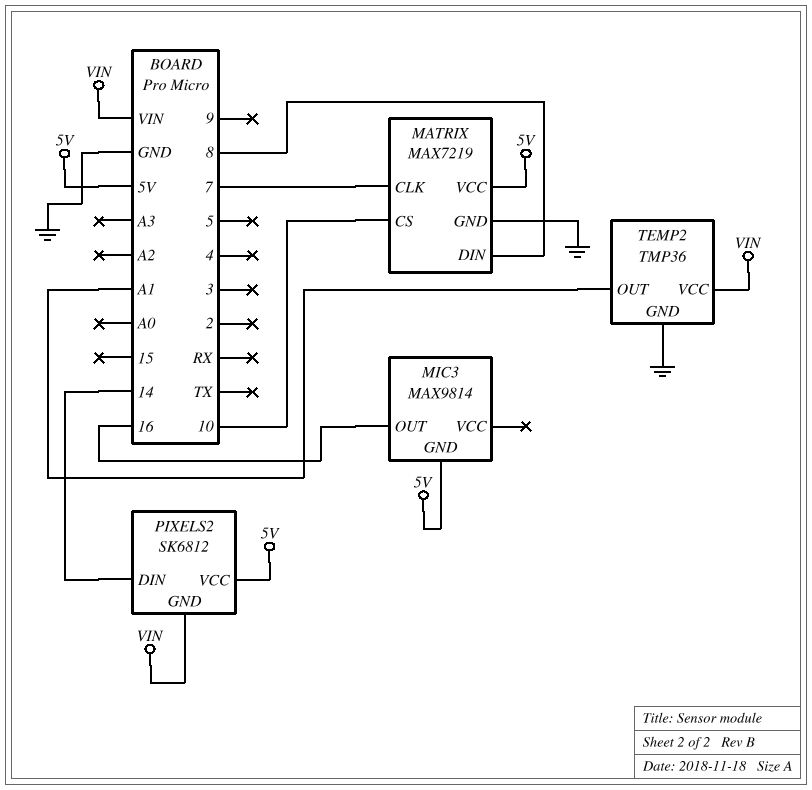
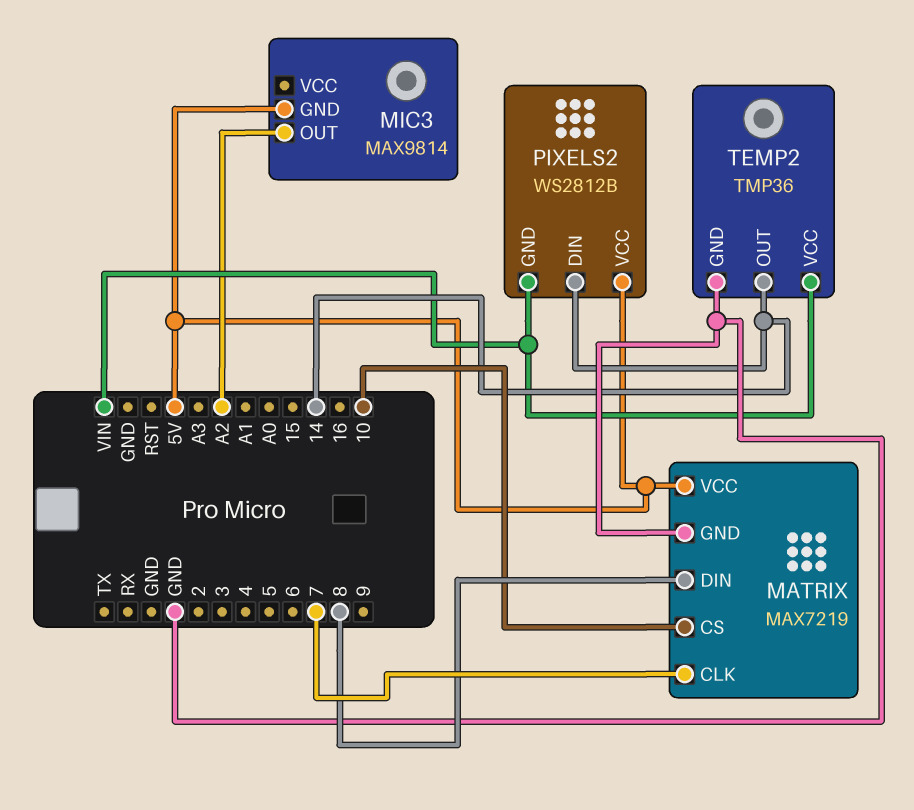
MIC3 pin OUT: 16 -> A2
PIXELS2: SK6812 -> WS2812B
TEMP2 pin OUT: A1 -> 14

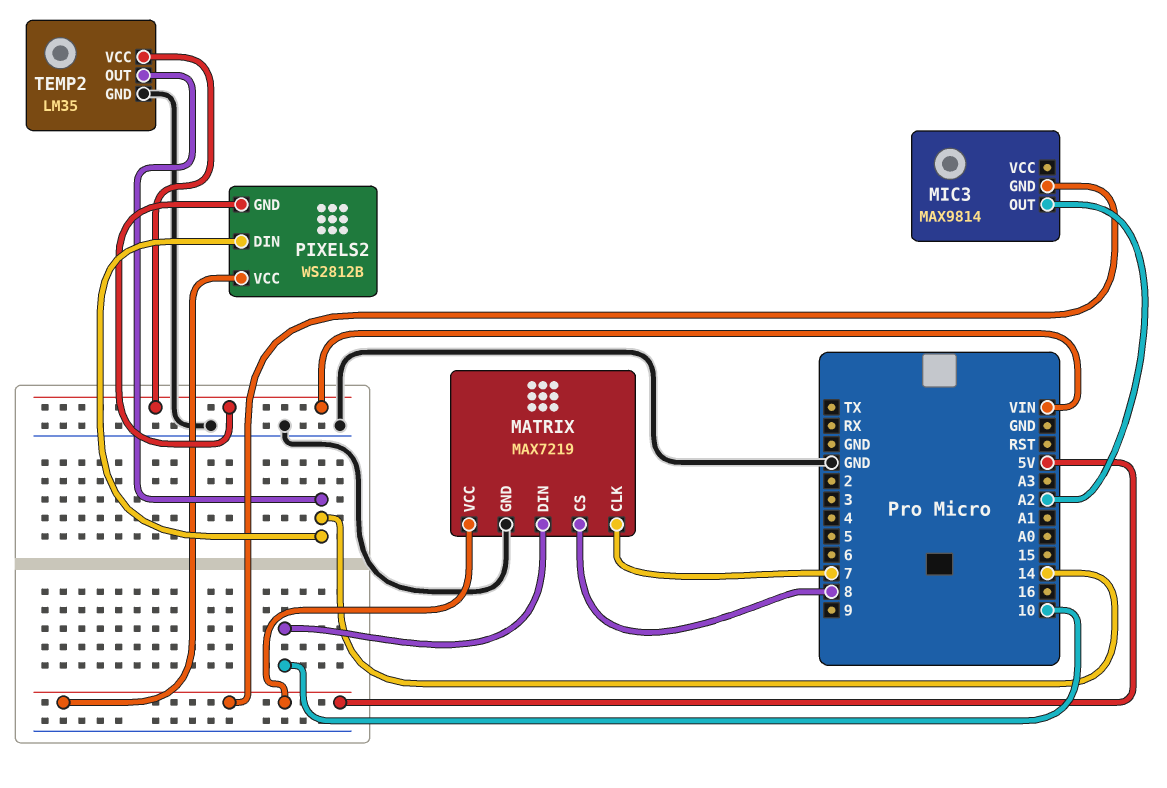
MATRIX pin CS: 10 -> 8
MATRIX pin DIN: 8 -> 10
TEMP2: TMP36 -> LM35

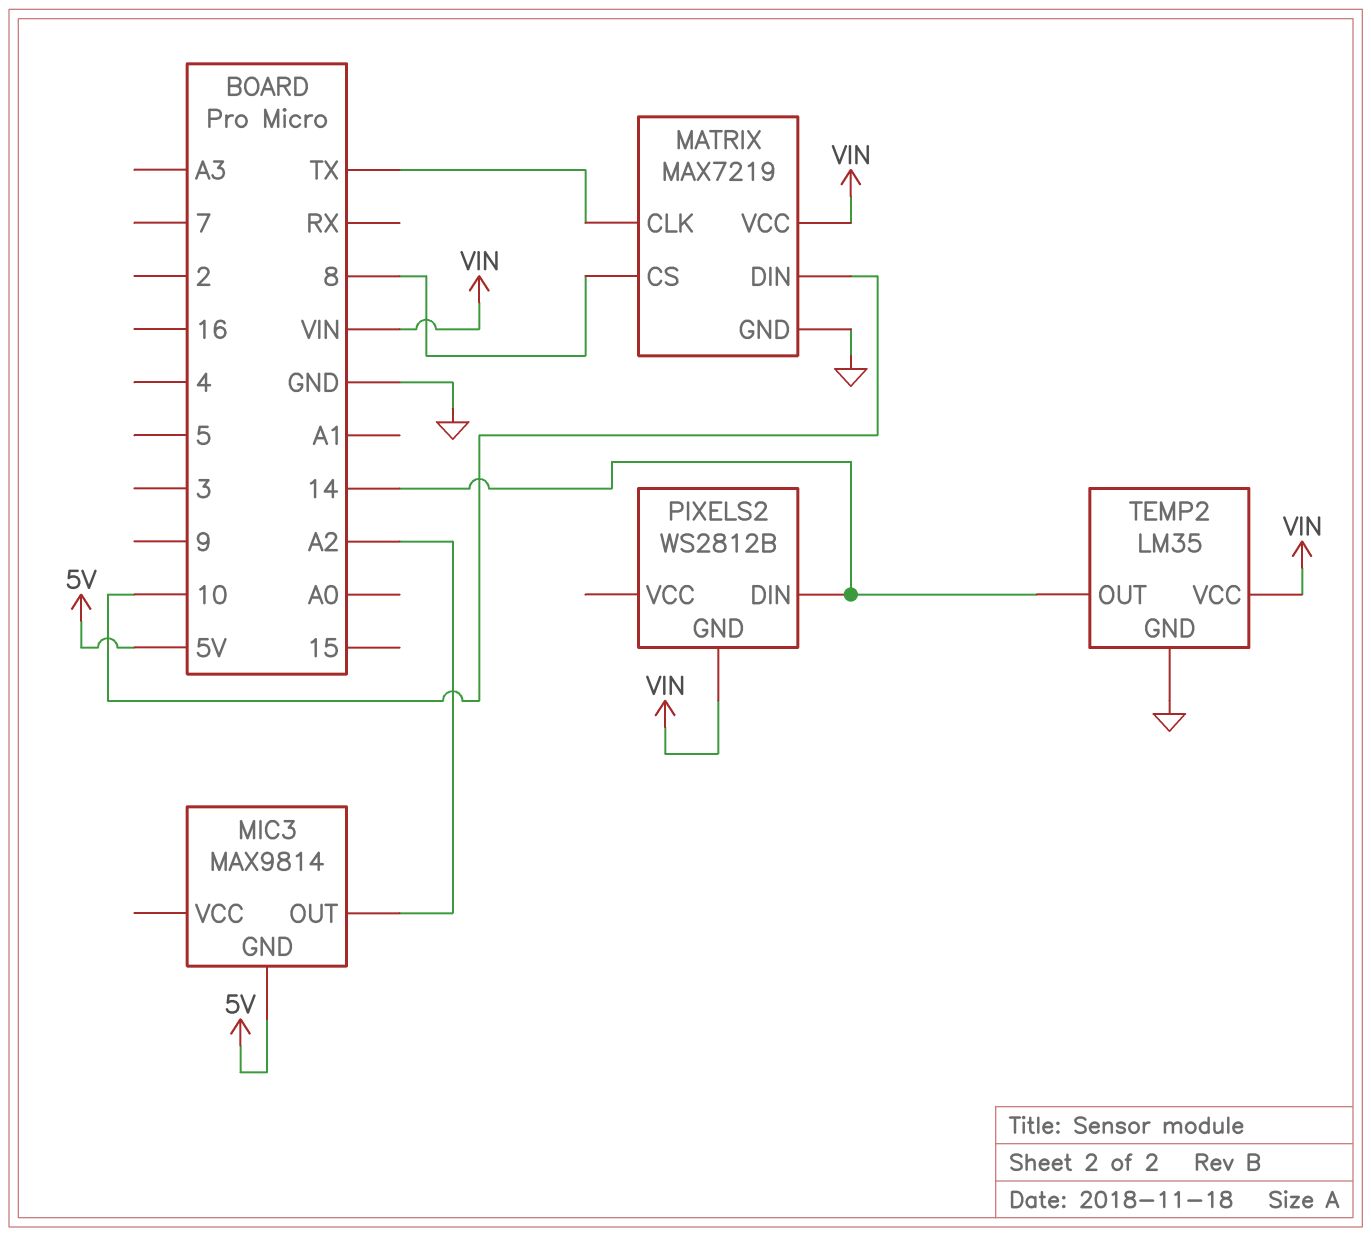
MATRIX pin CLK: 7 -> TX
MATRIX pin VCC: 5V -> VIN
PIXELS2 pin VCC: 5V -> none

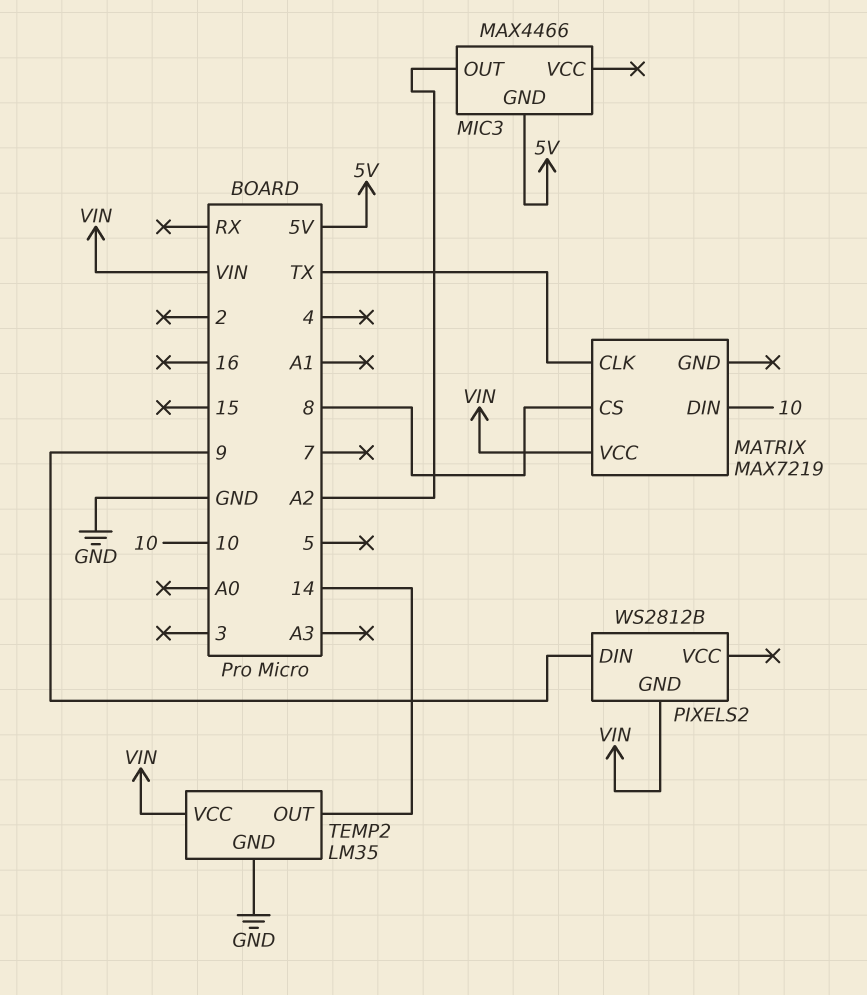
MATRIX pin GND: GND -> none
MIC3: MAX9814 -> MAX4466
PIXELS2 pin DIN: 14 -> 9

